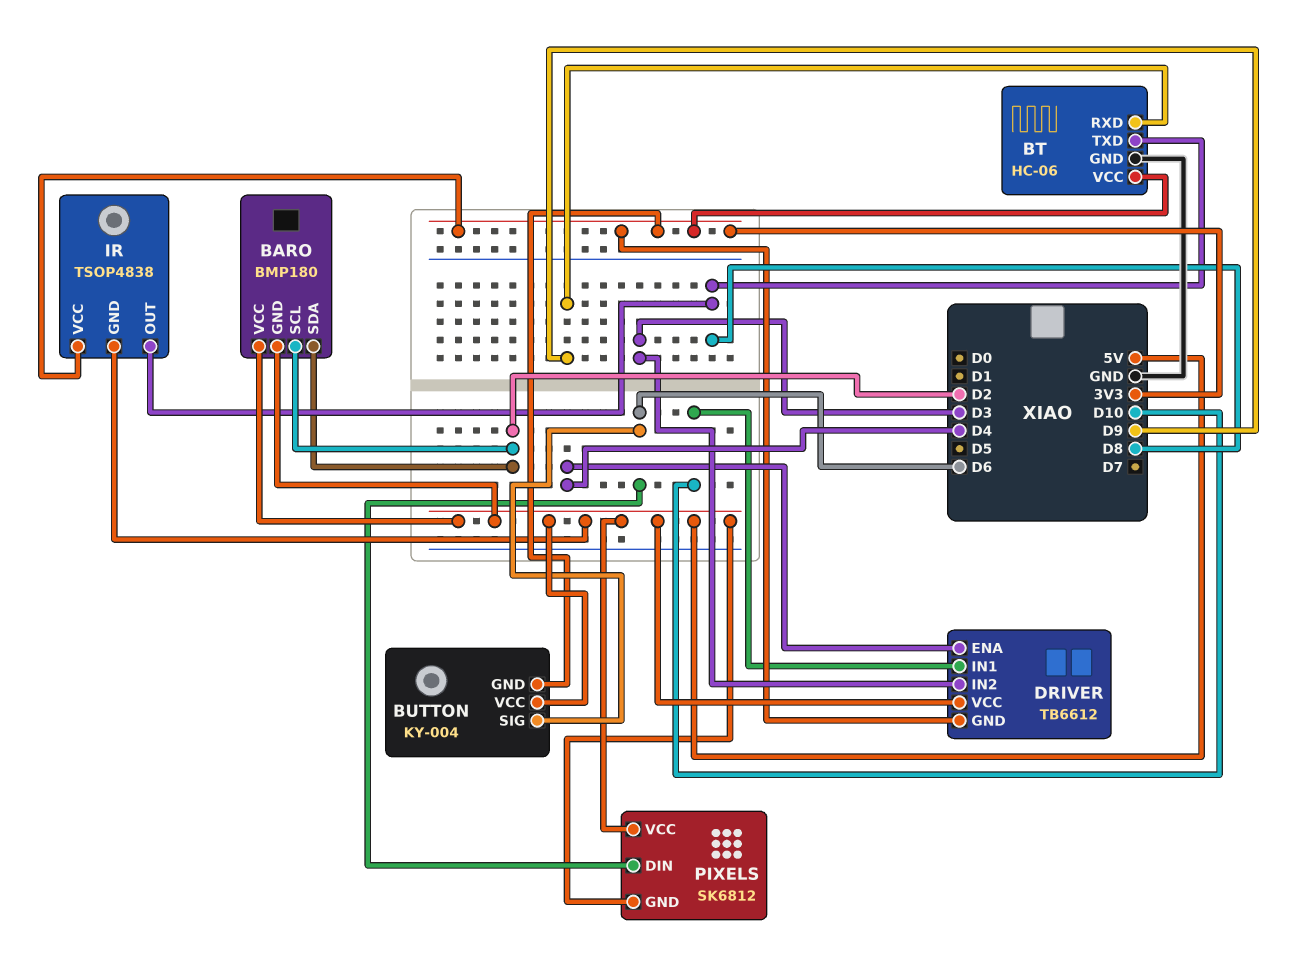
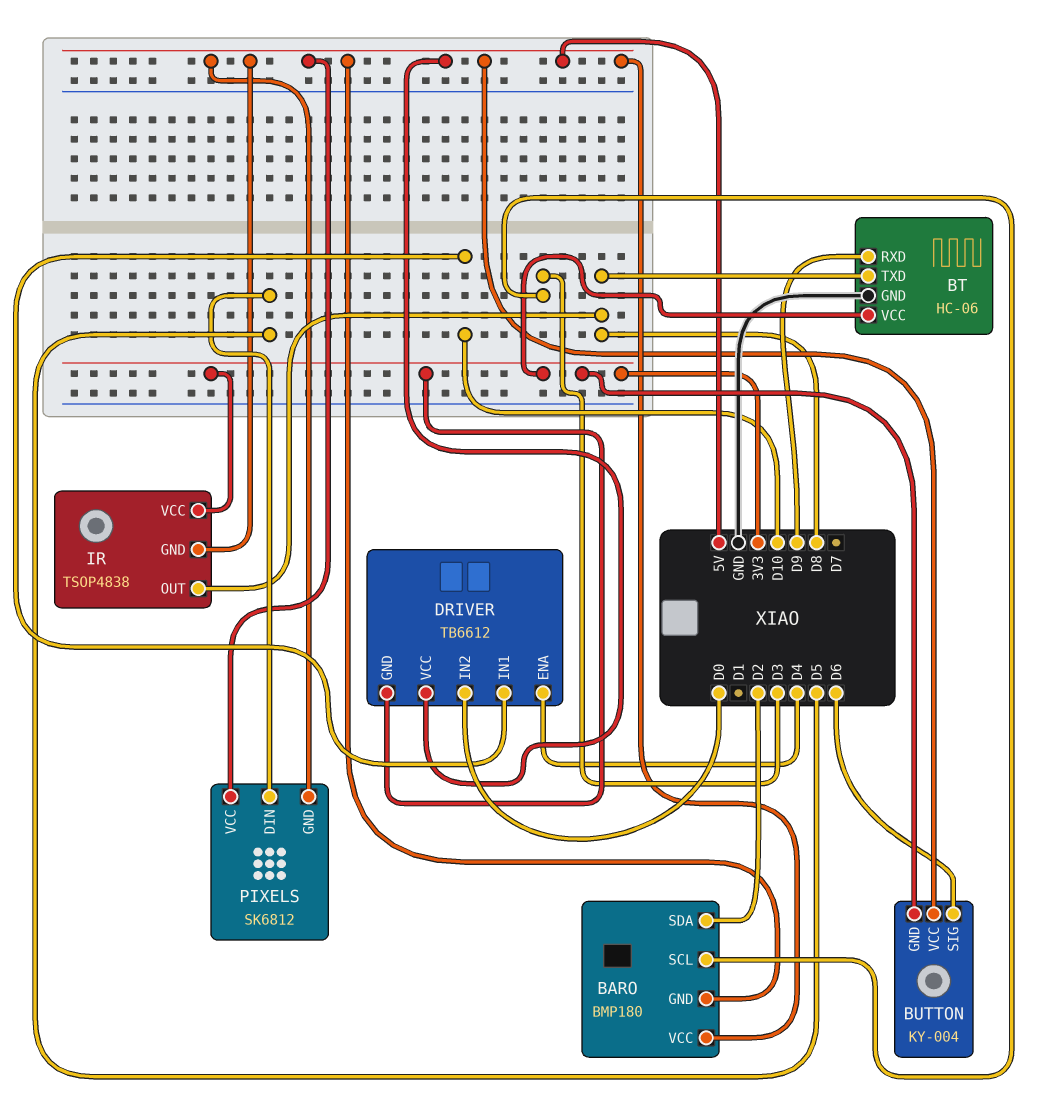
BARO pin SCL: D2 -> D3
DRIVER pin IN2: D3 -> D0
PIXELS pin DIN: D6 -> D5

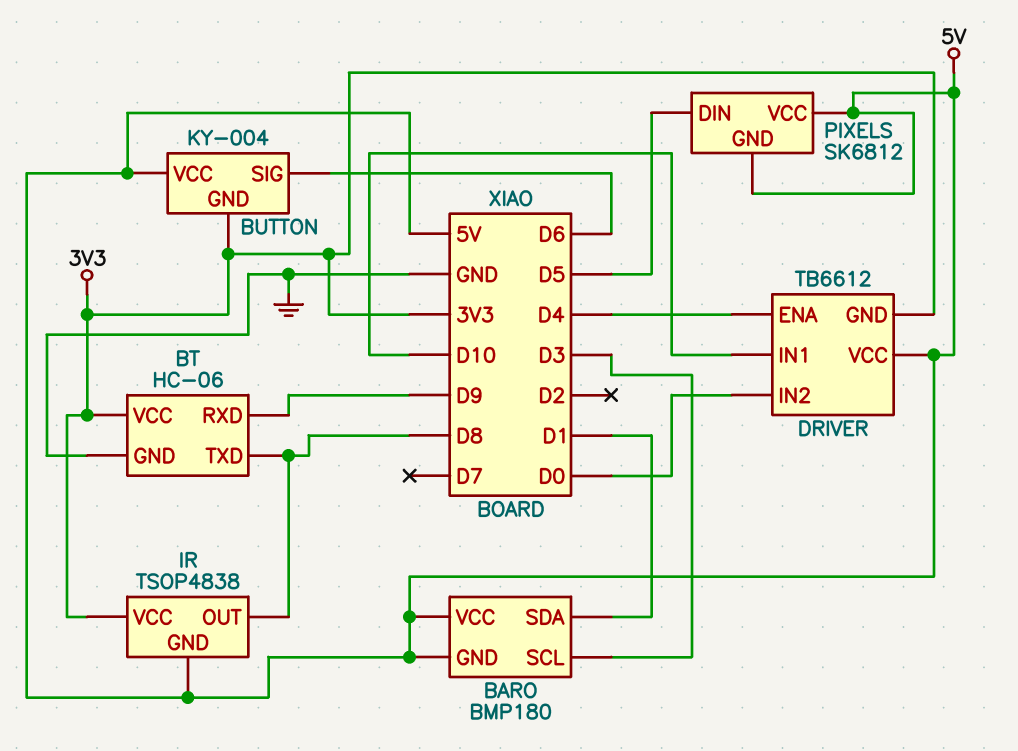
BARO pin SDA: D2 -> D1

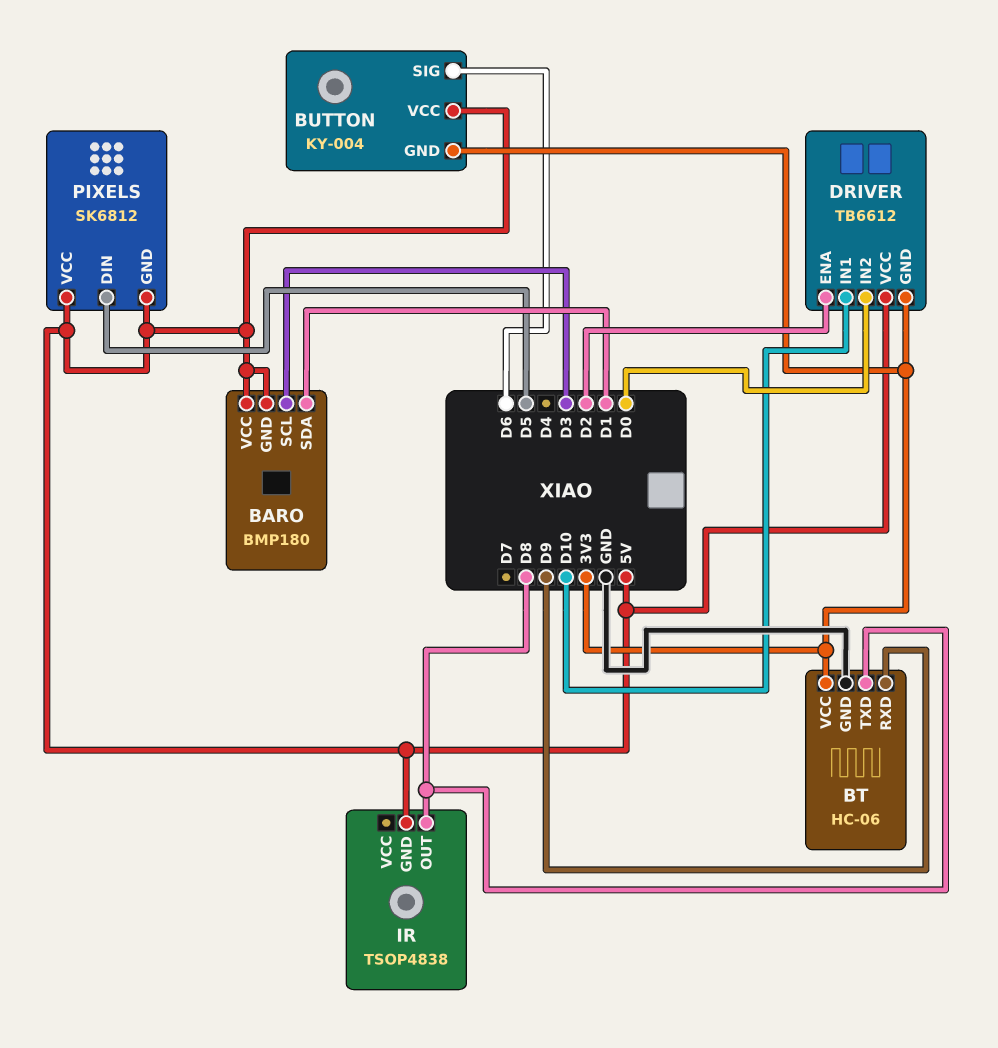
DRIVER pin ENA: D4 -> D2
IR pin VCC: 3V3 -> none

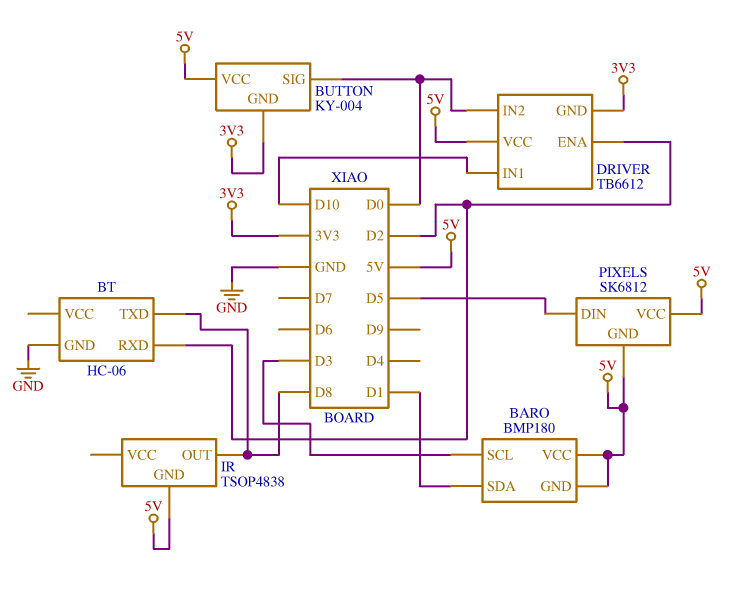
BT pin RXD: D9 -> D2
BT pin VCC: 3V3 -> none
BUTTON pin SIG: D6 -> D0

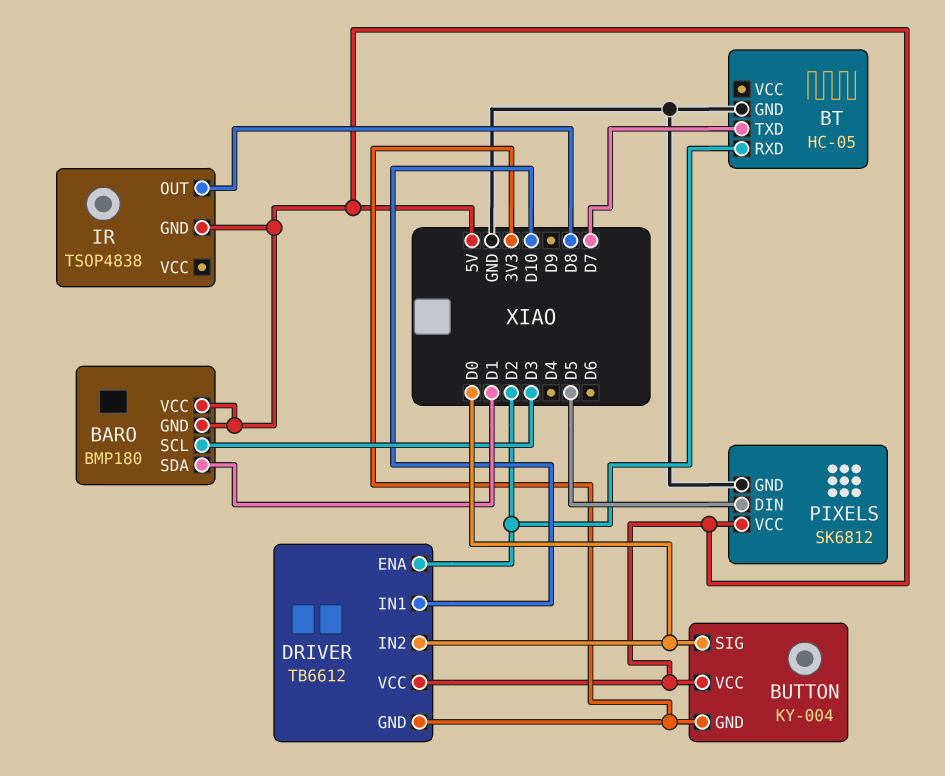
BT: HC-06 -> HC-05
BT pin TXD: D8 -> D7
PIXELS pin GND: 5V -> GND

